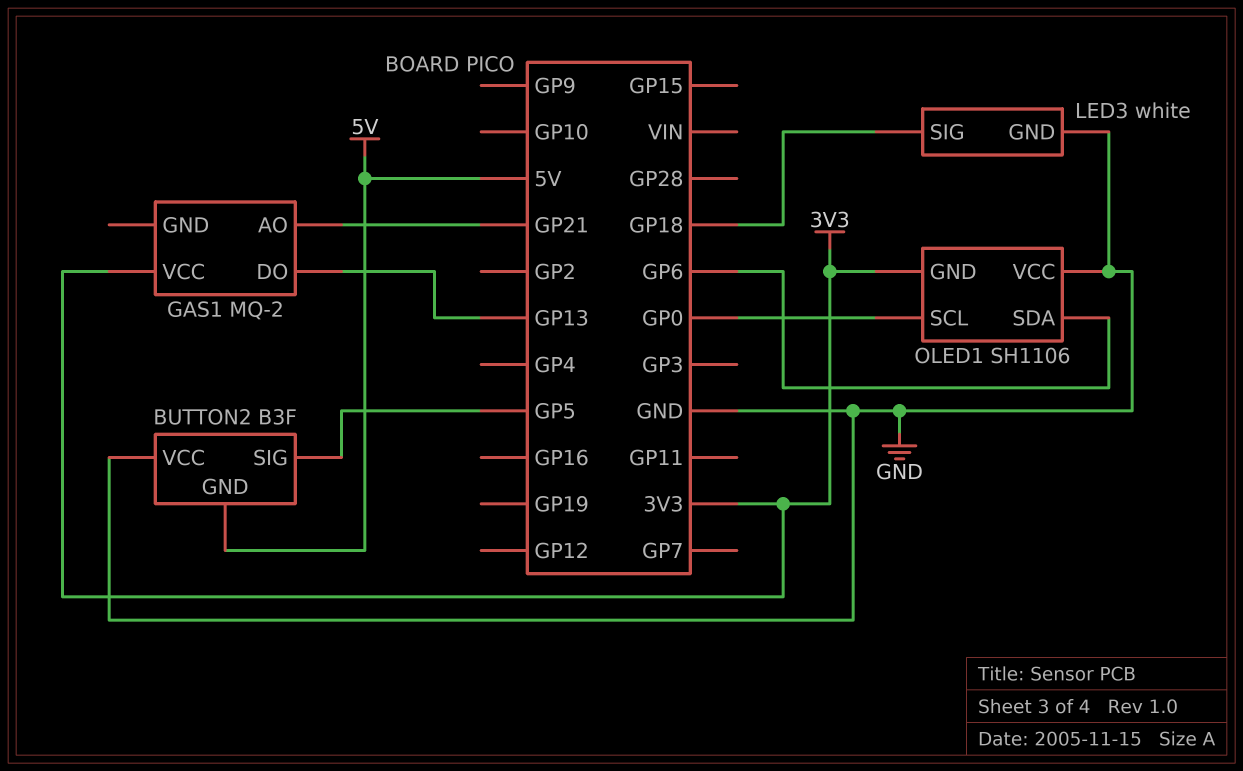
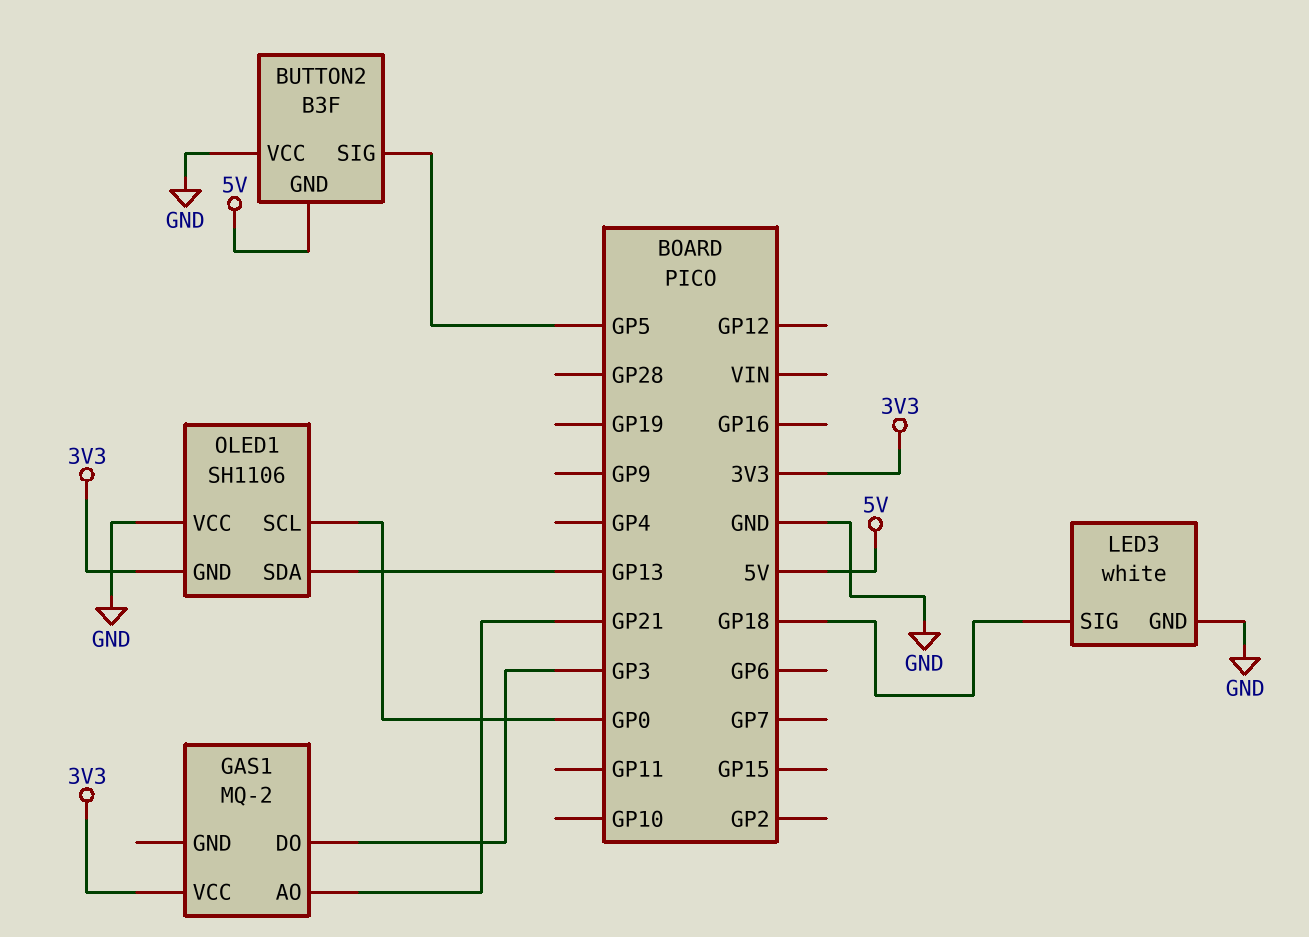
GAS1 pin DO: GP13 -> GP3
OLED1 pin SDA: GP6 -> GP13

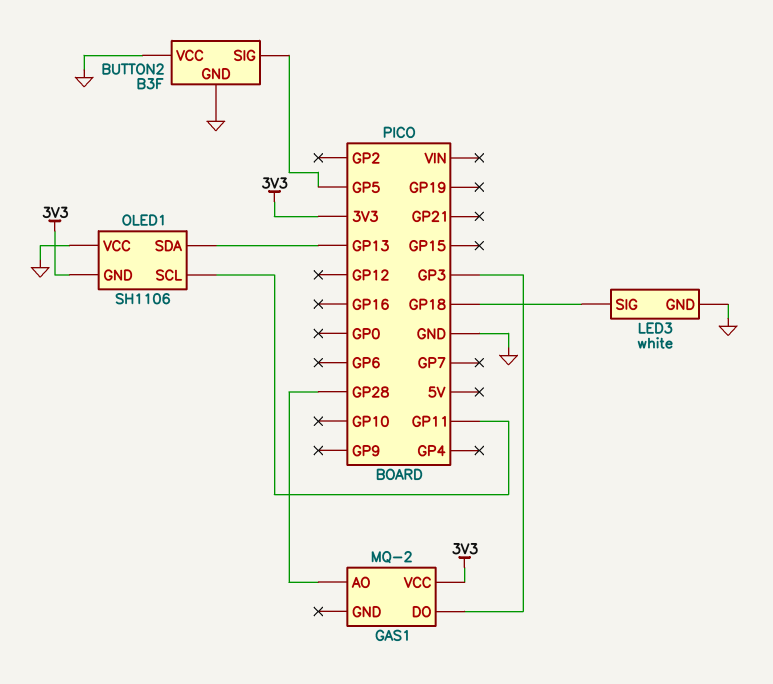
BUTTON2 pin GND: 5V -> GND
GAS1 pin AO: GP21 -> GP28
OLED1 pin SCL: GP0 -> GP11

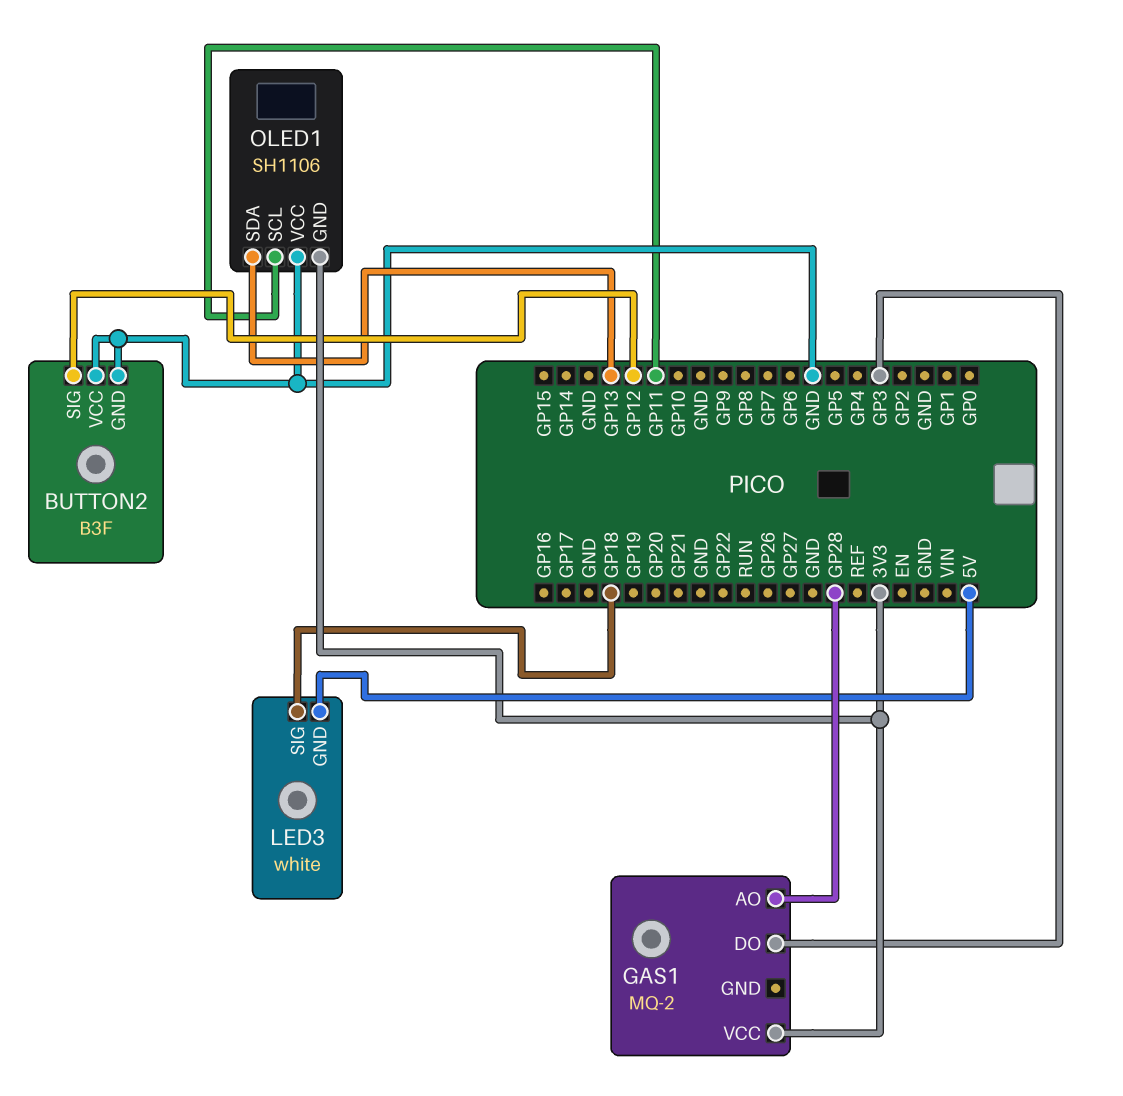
BUTTON2 pin SIG: GP5 -> GP12
LED3 pin GND: GND -> 5V

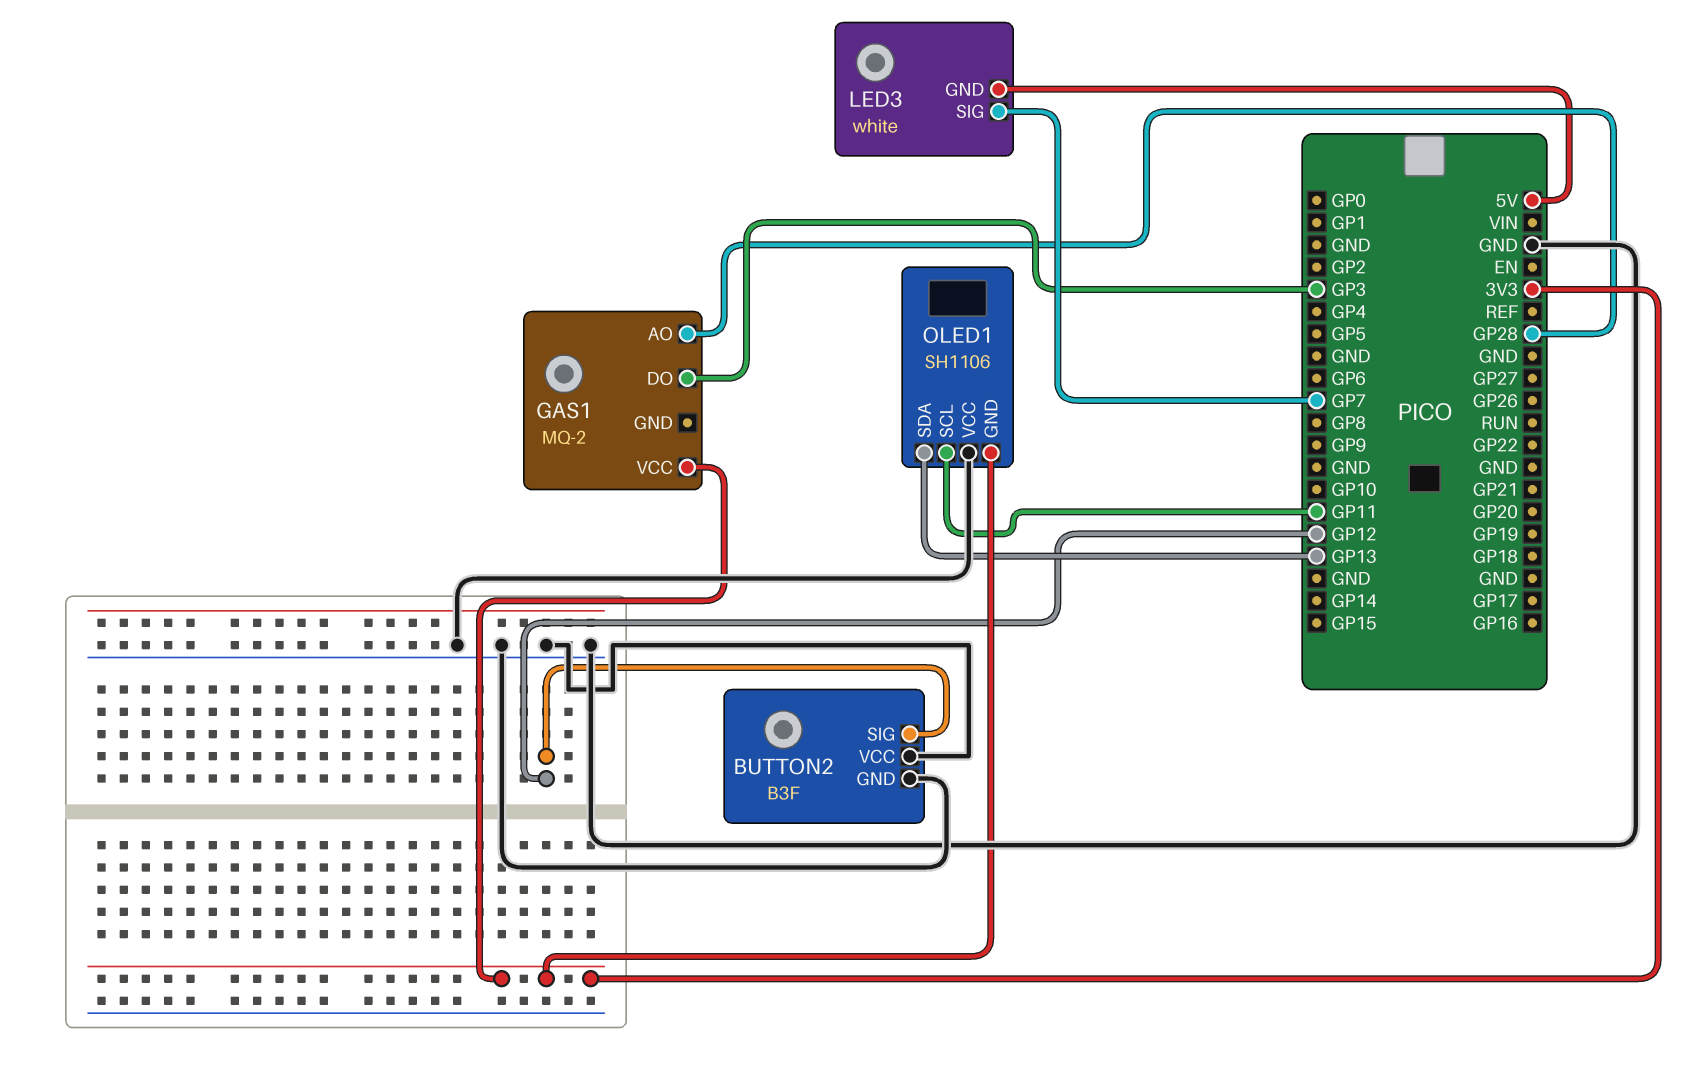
LED3 pin SIG: GP18 -> GP7

